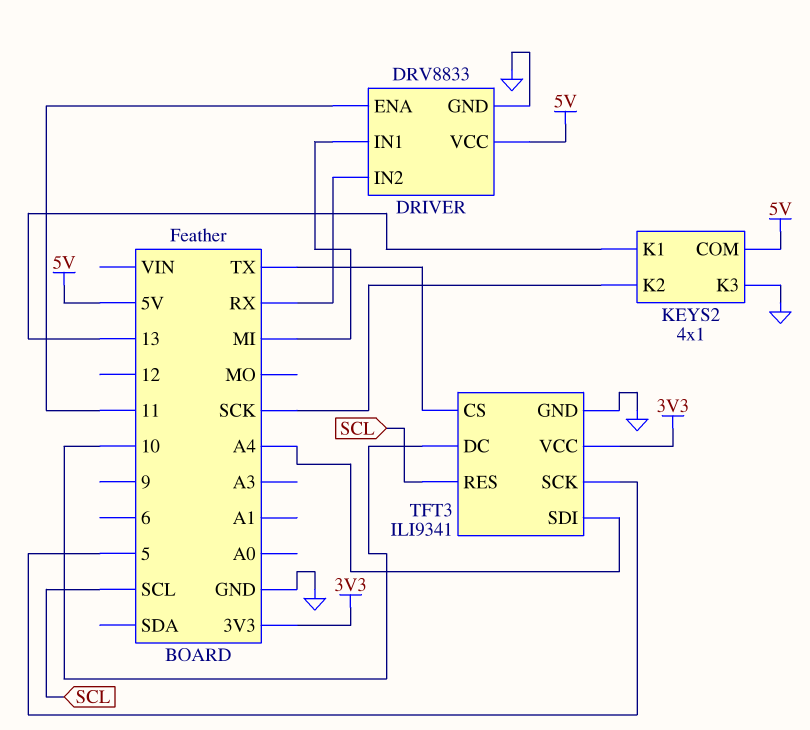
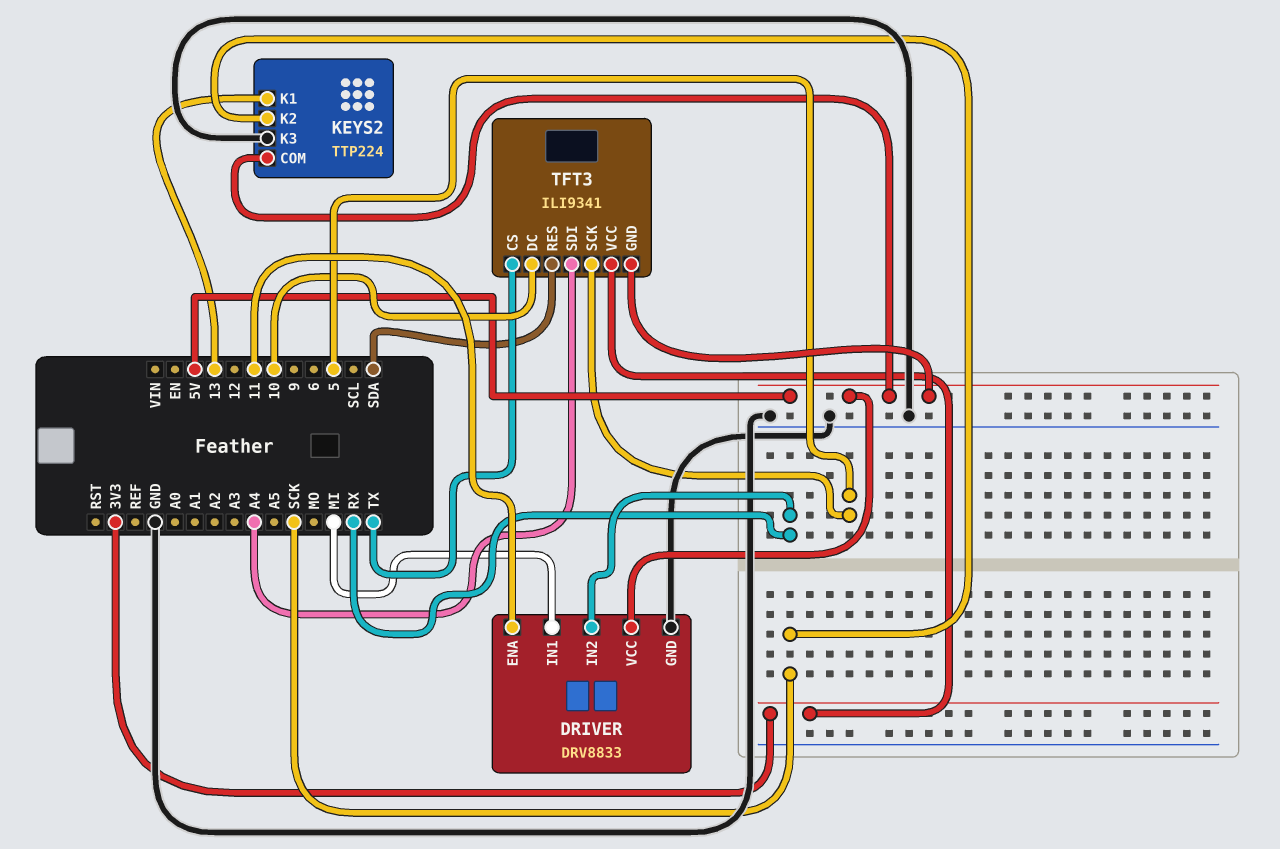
KEYS2: 4x1 -> TTP224
TFT3 pin GND: GND -> 5V
TFT3 pin RES: SCL -> SDA

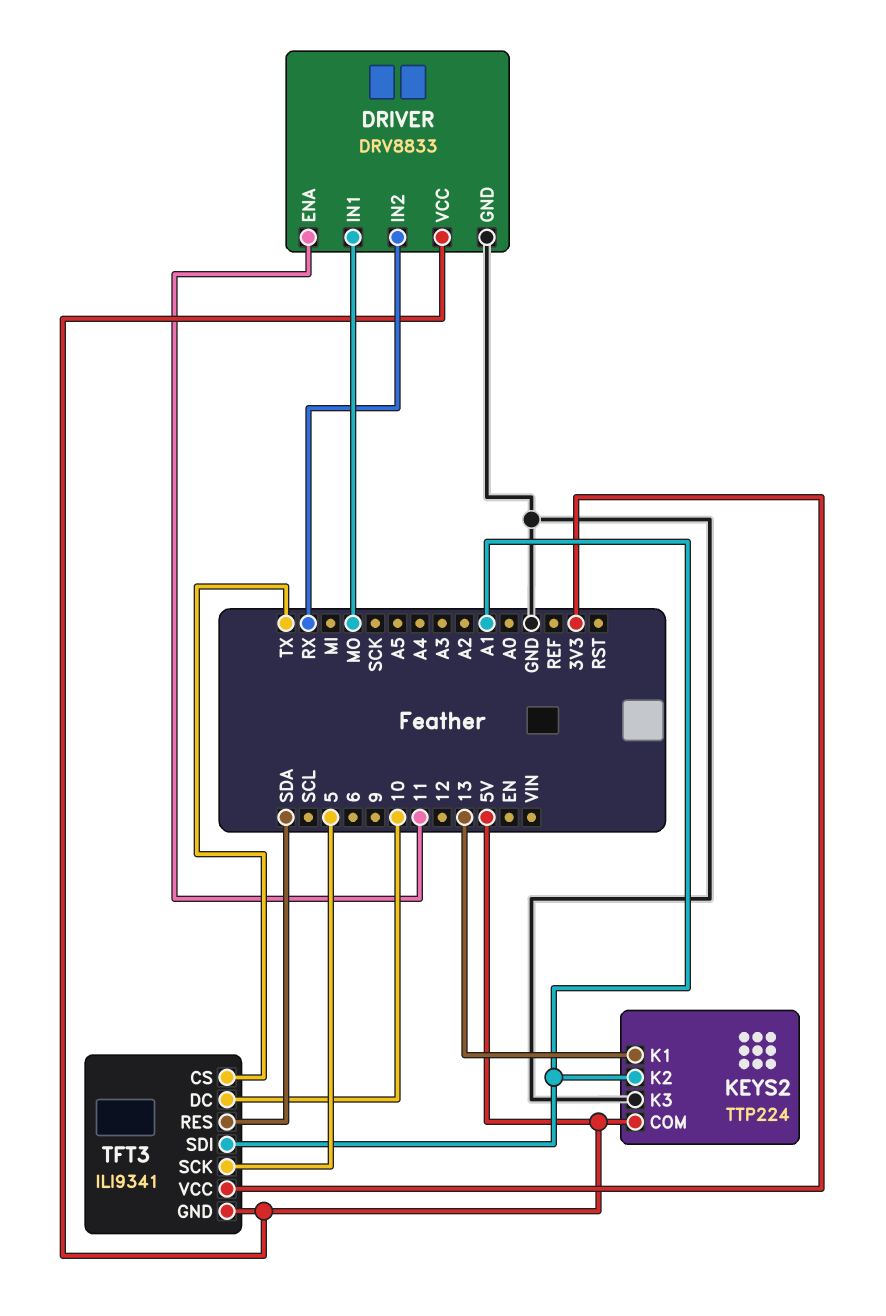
DRIVER pin IN1: MI -> MO
KEYS2 pin K2: SCK -> A1
TFT3 pin SDI: A4 -> A1

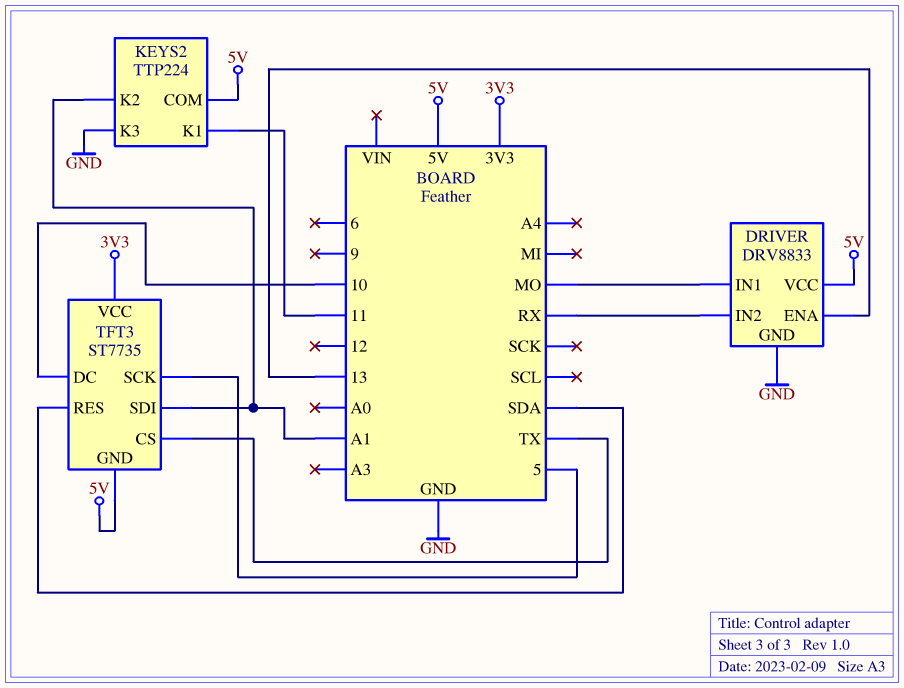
DRIVER pin ENA: 11 -> 13
KEYS2 pin K1: 13 -> 11
TFT3: ILI9341 -> ST7735

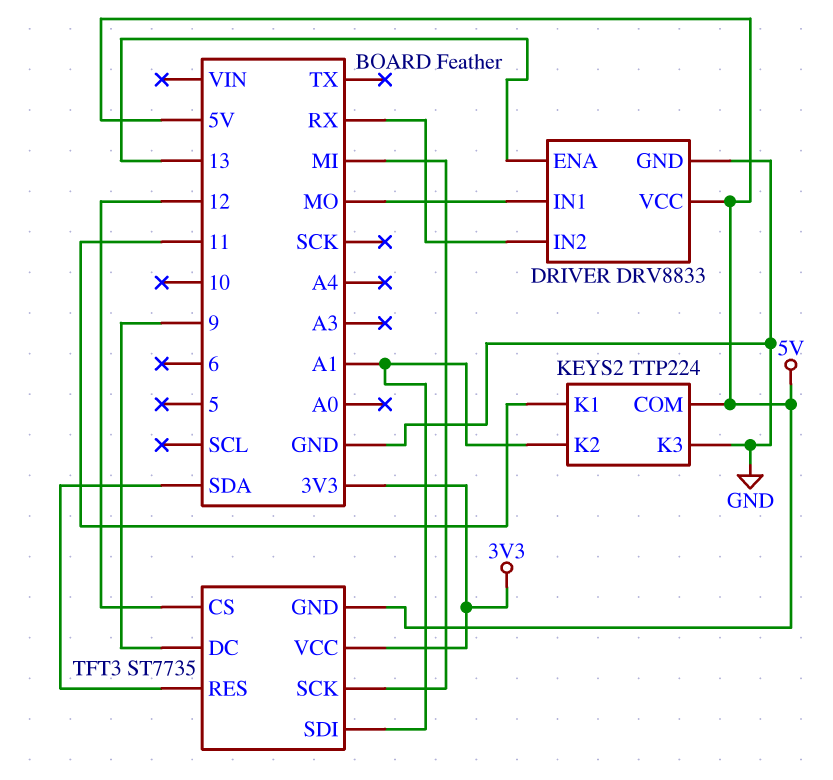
TFT3 pin CS: TX -> 12
TFT3 pin DC: 10 -> 9
TFT3 pin SCK: 5 -> MI

